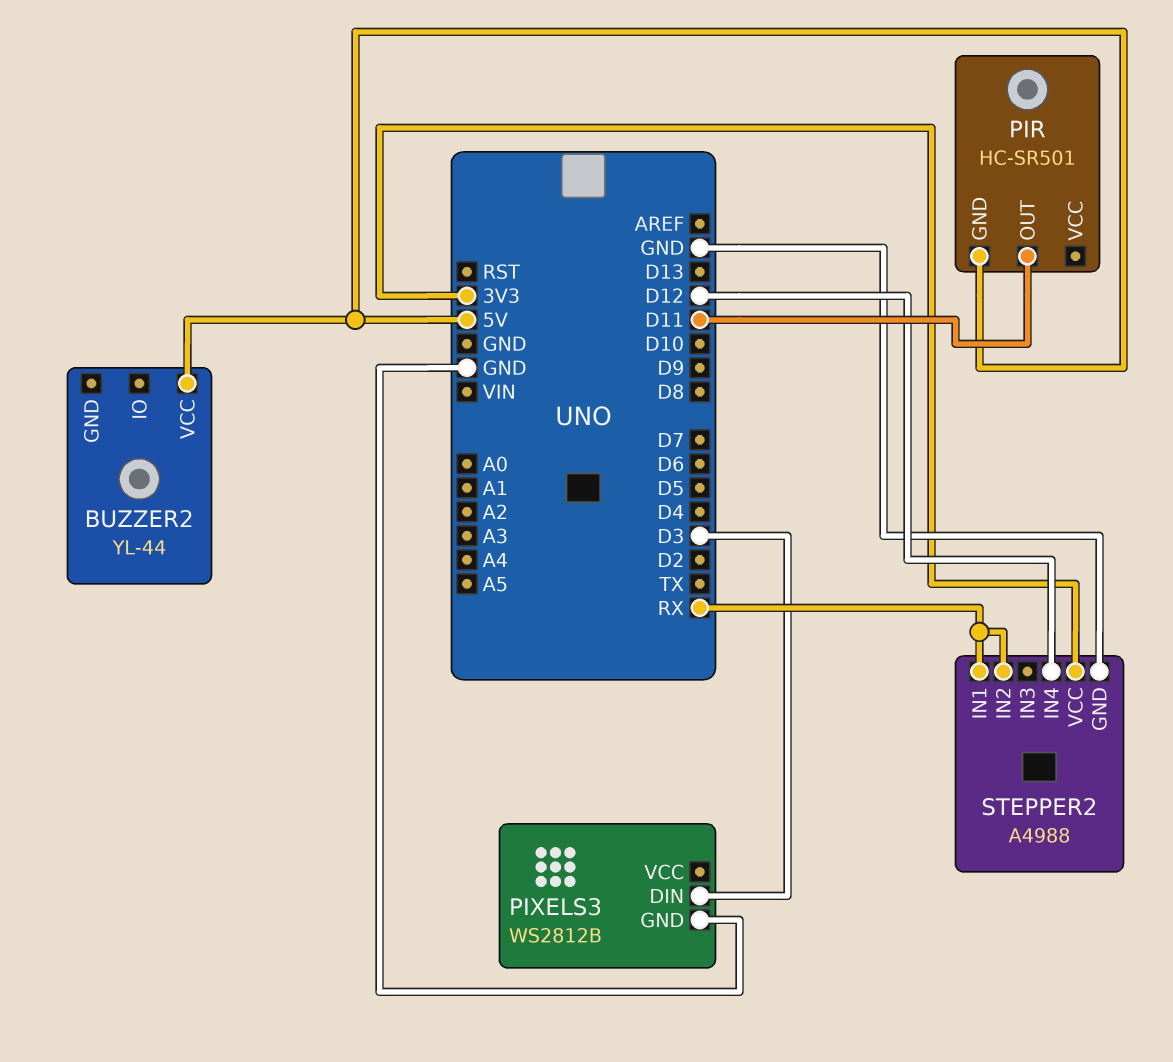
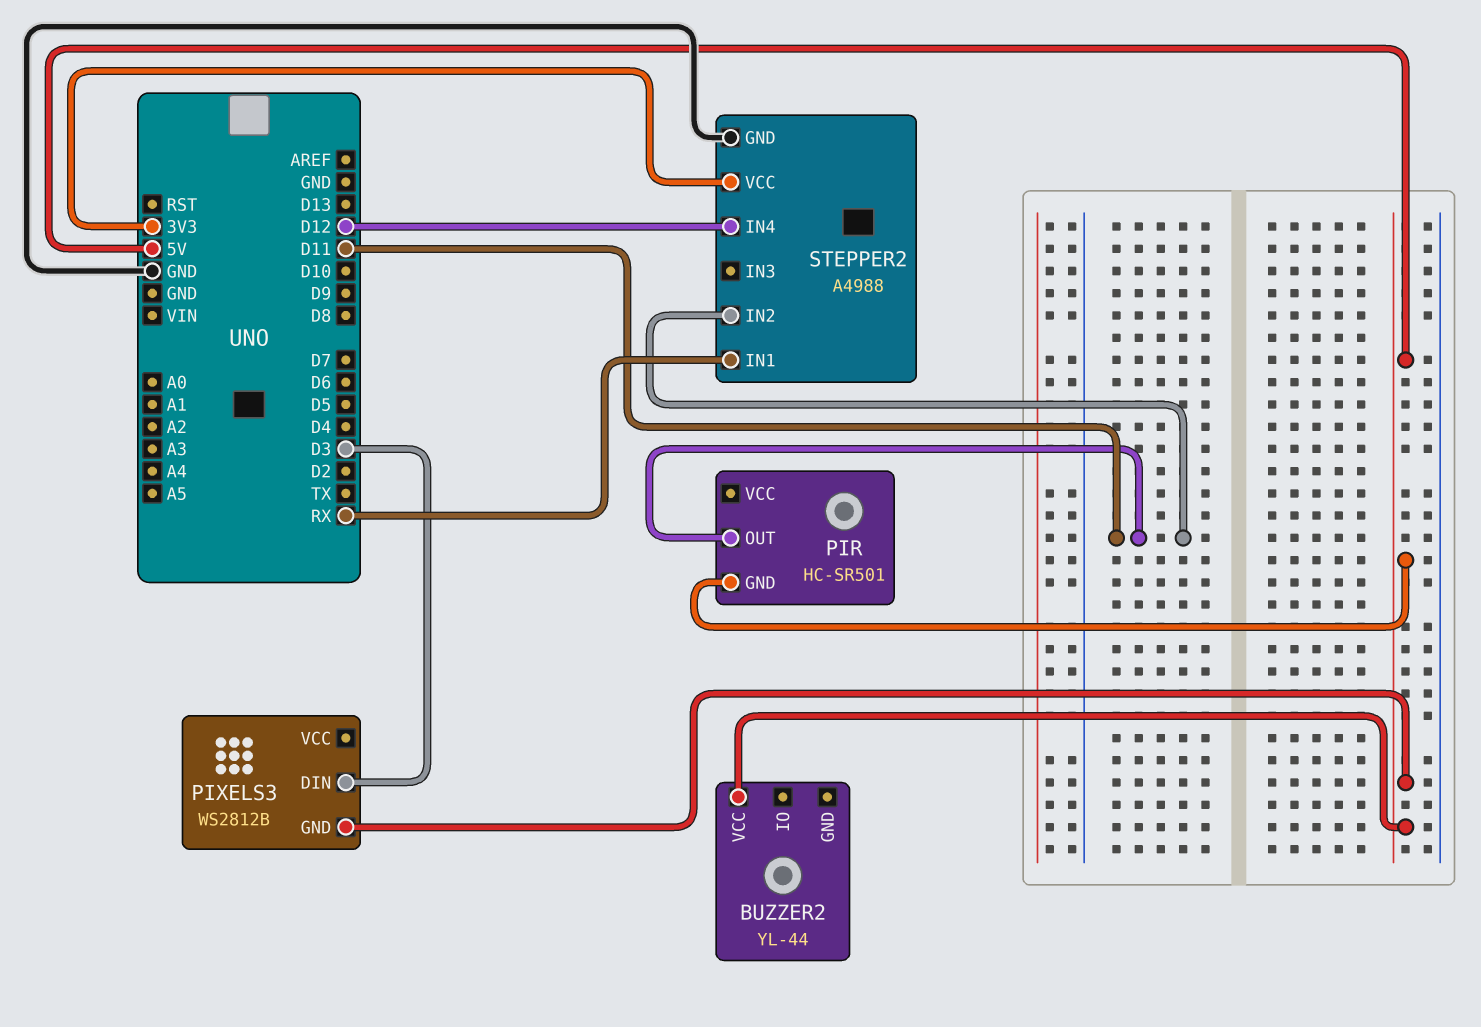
PIXELS3 pin GND: GND -> 5V
STEPPER2 pin IN2: RX -> D11

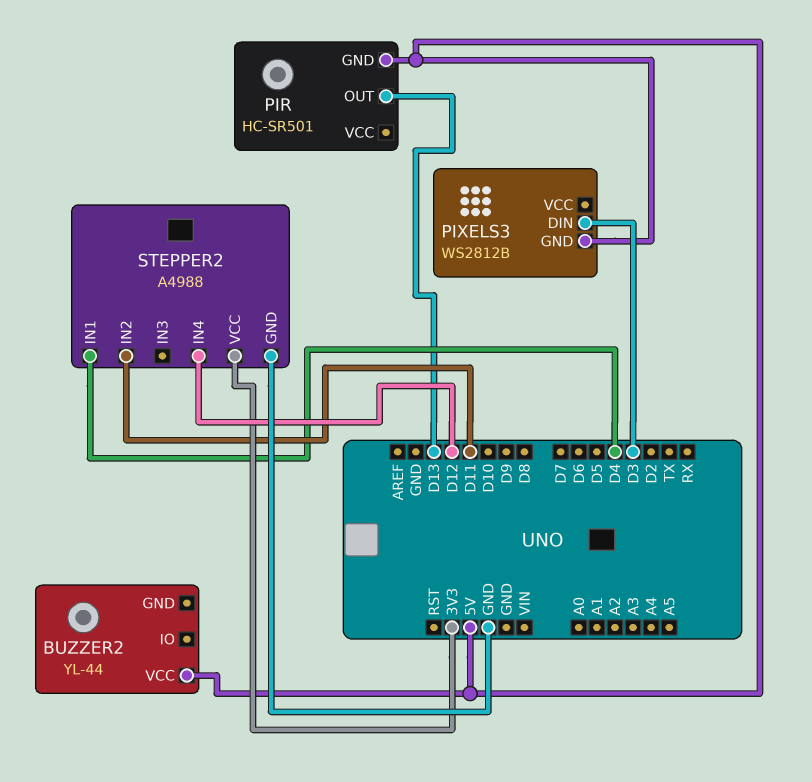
PIR pin OUT: D11 -> D13
STEPPER2 pin IN1: RX -> D4

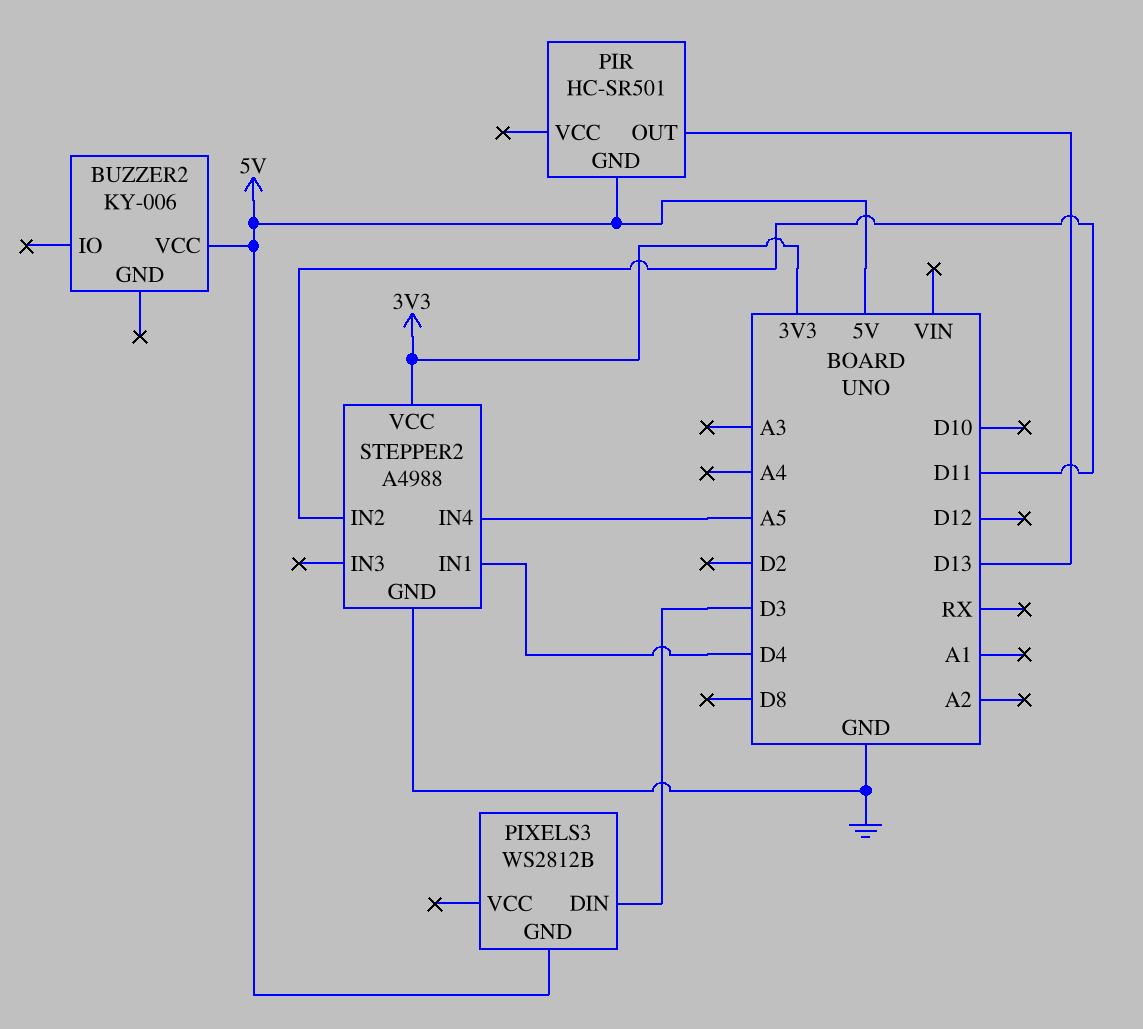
BUZZER2: YL-44 -> KY-006
STEPPER2 pin IN4: D12 -> A5

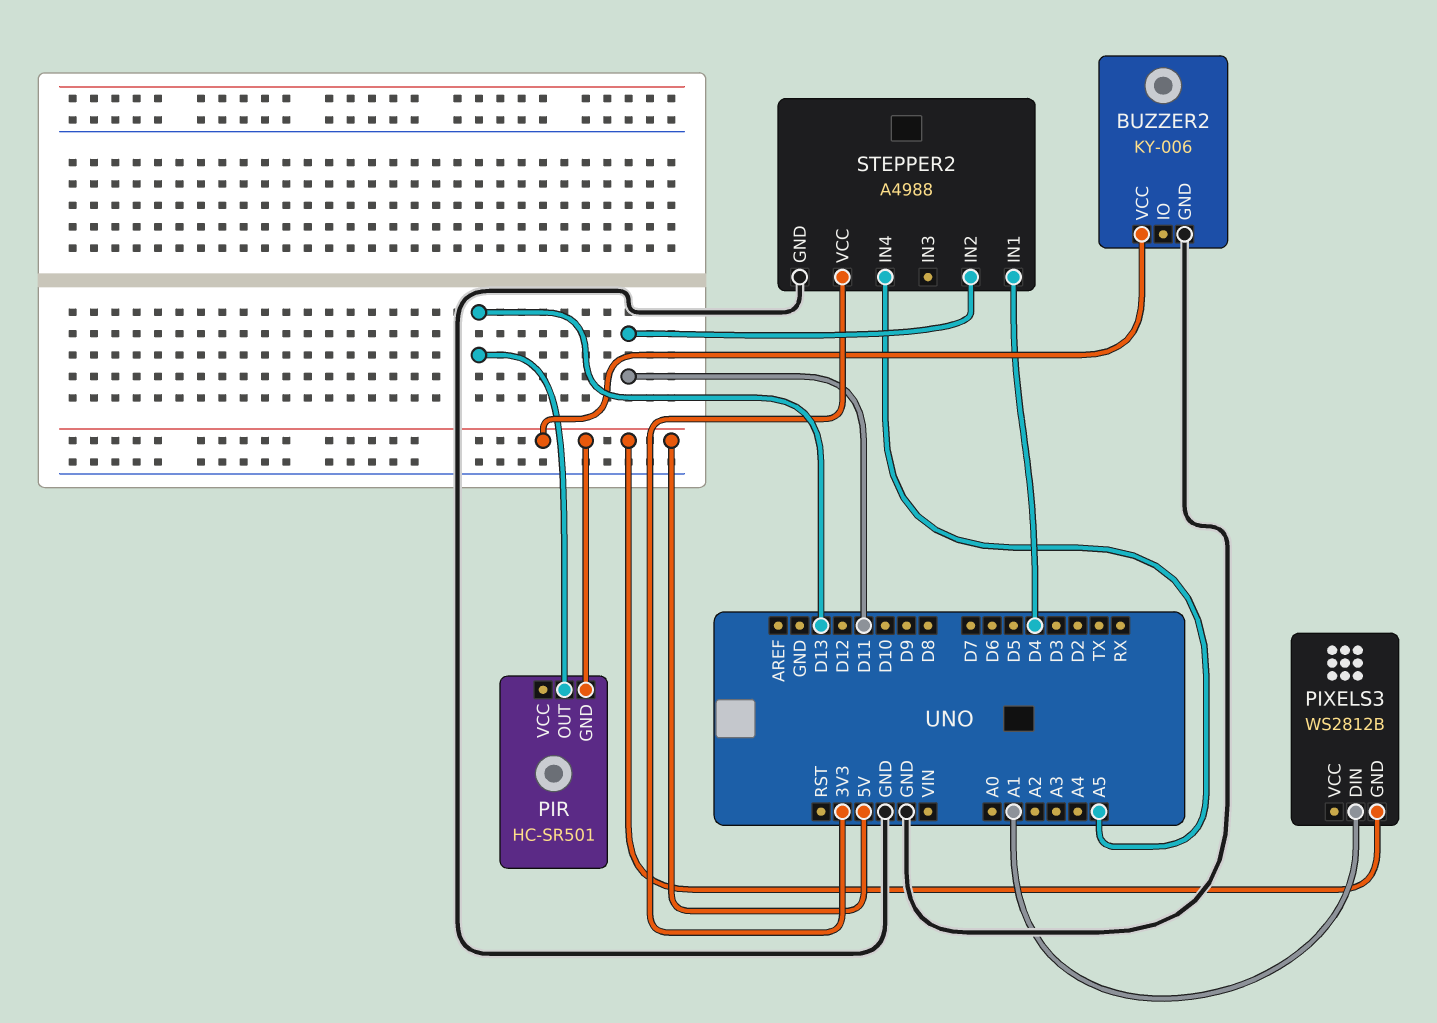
BUZZER2 pin GND: none -> GND
PIXELS3 pin DIN: D3 -> A1

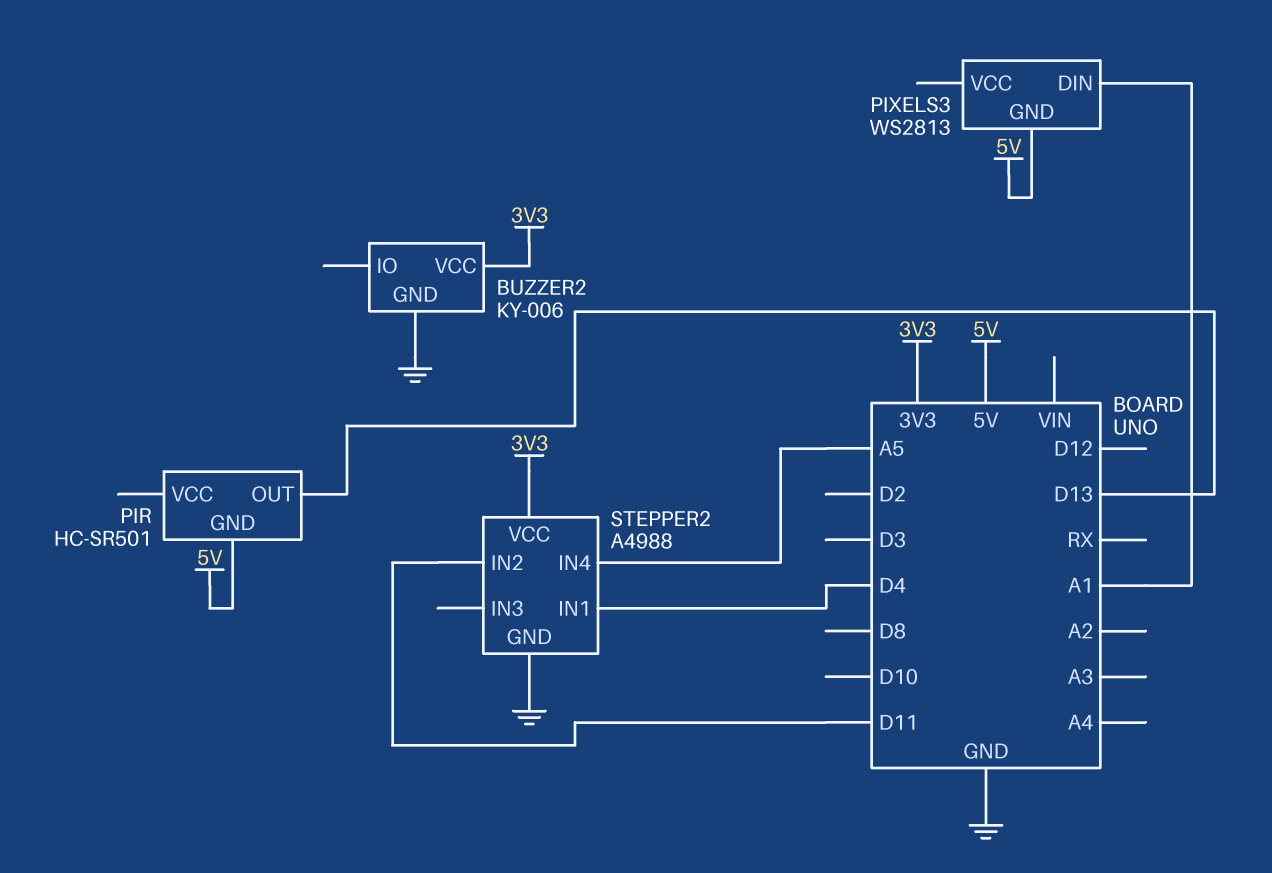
BUZZER2 pin VCC: 5V -> 3V3
PIXELS3: WS2812B -> WS2813

